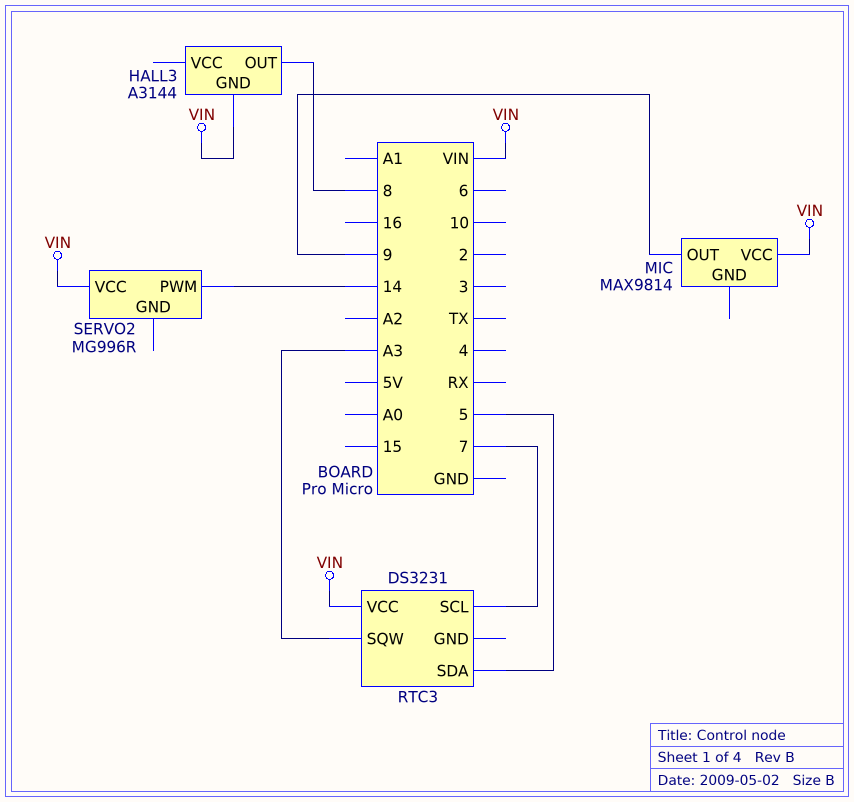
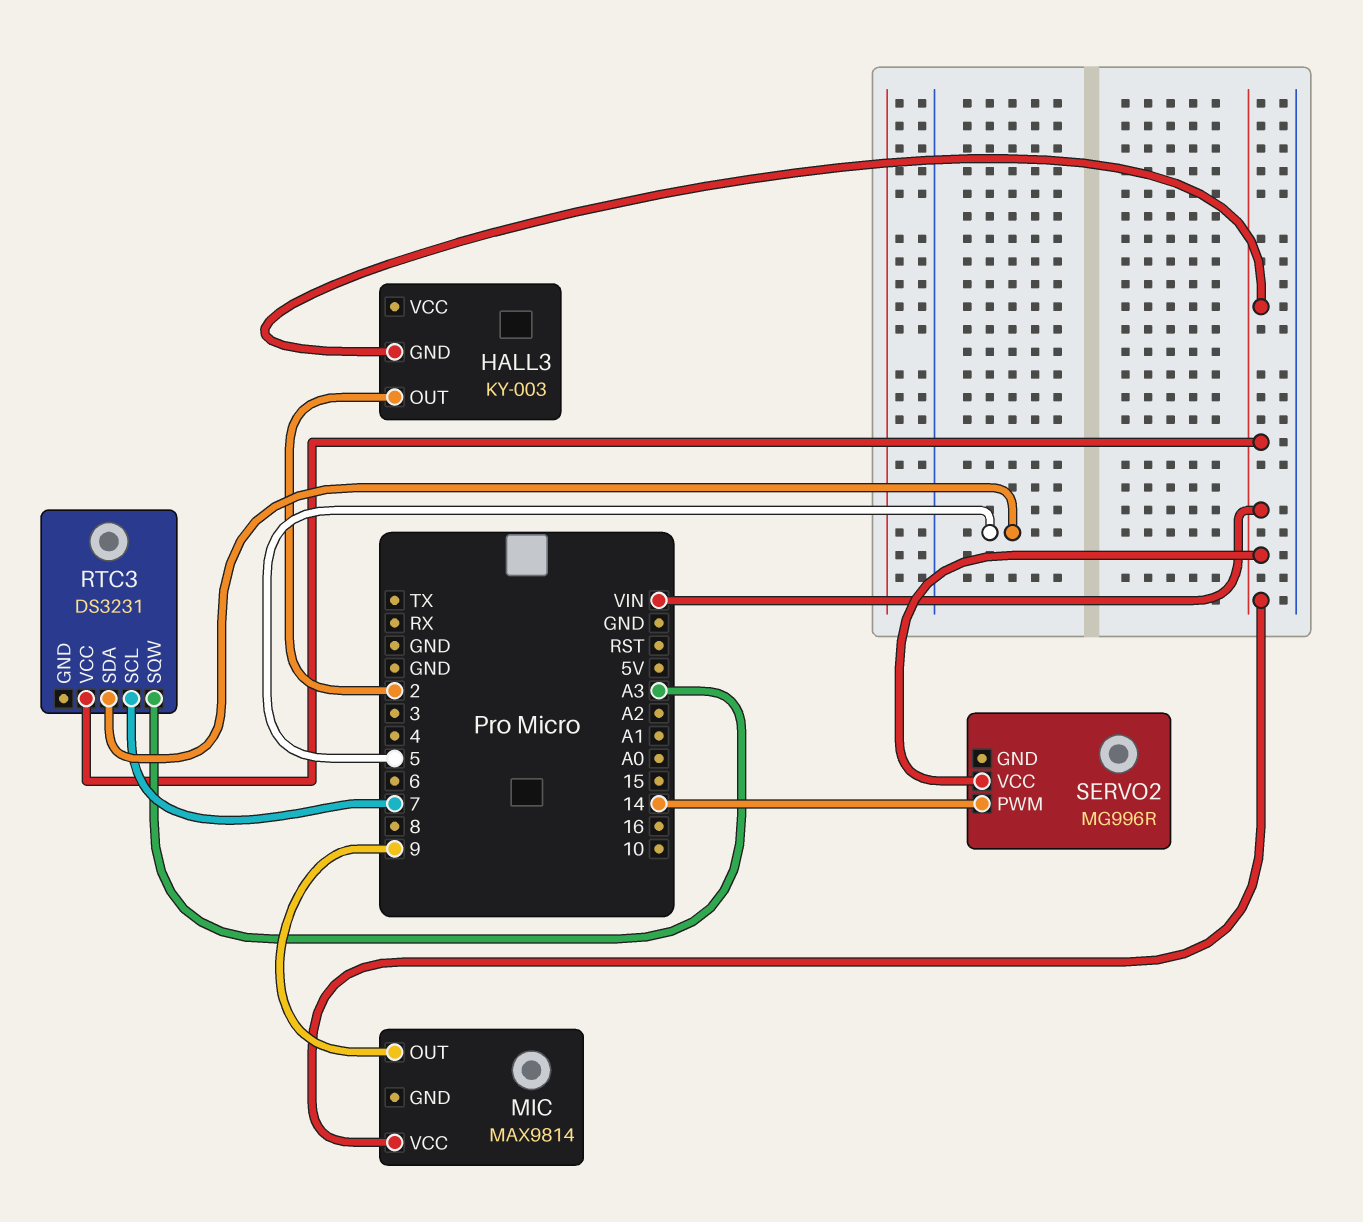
HALL3: A3144 -> KY-003
HALL3 pin OUT: 8 -> 2

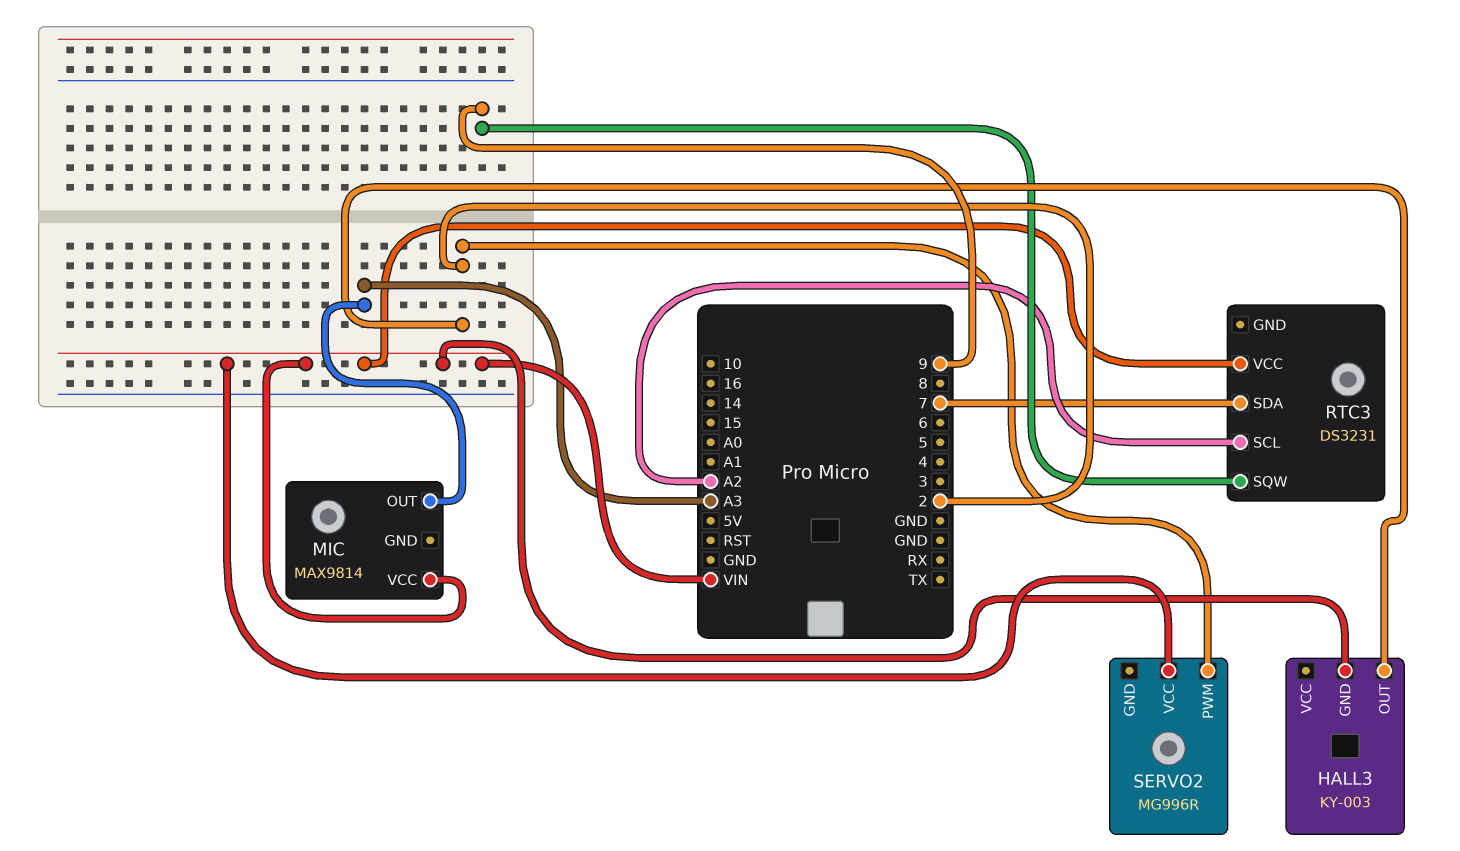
MIC pin OUT: 9 -> A3
RTC3 pin SCL: 7 -> A2
RTC3 pin SDA: 5 -> 7
RTC3 pin SQW: A3 -> 9
SERVO2 pin PWM: 14 -> 2

